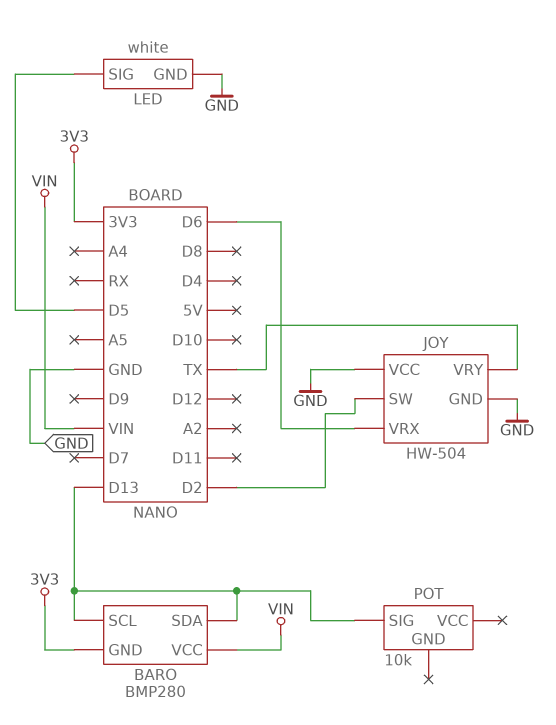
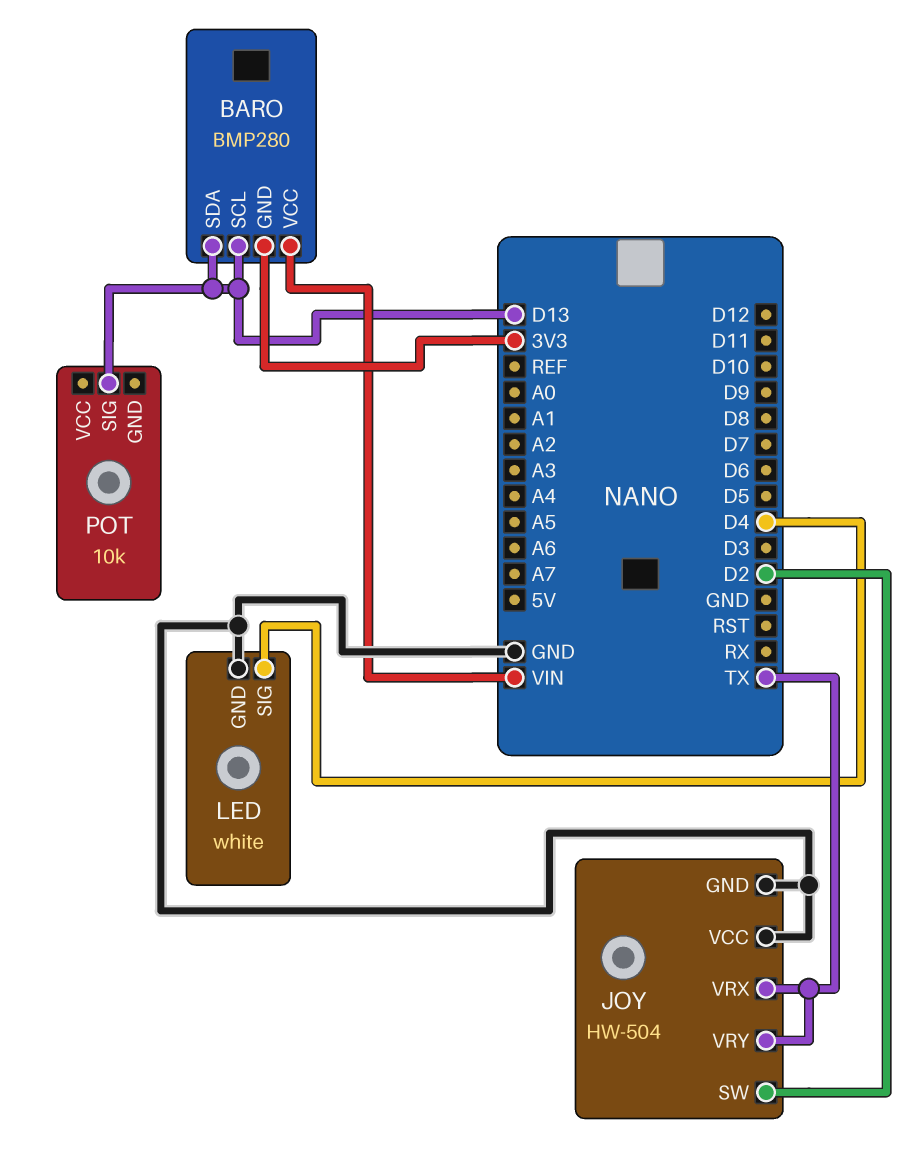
JOY pin VRX: D6 -> TX
LED pin SIG: D5 -> D4

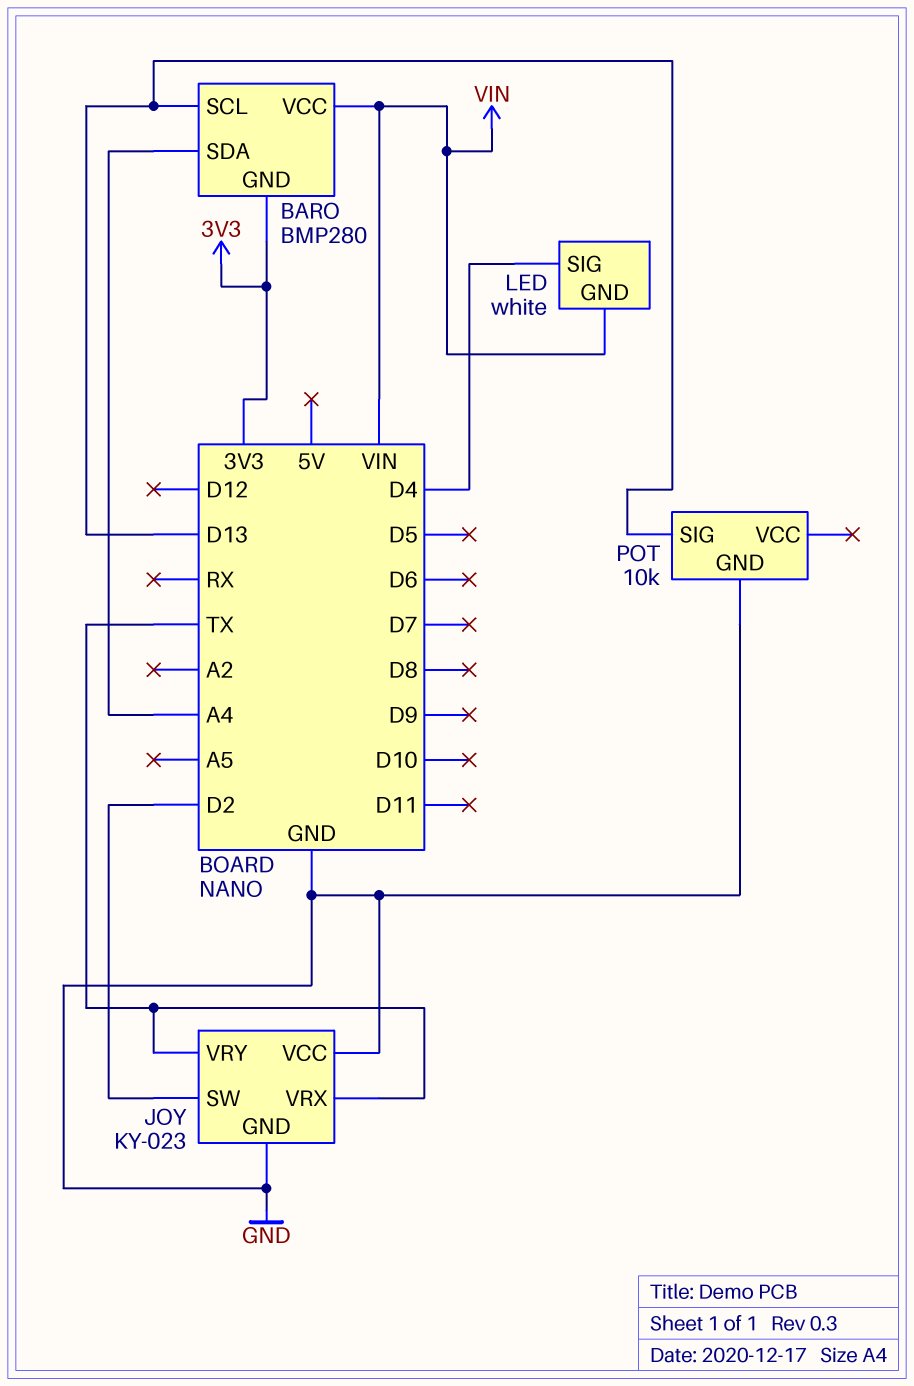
BARO pin SDA: D13 -> A4
JOY: HW-504 -> KY-023
LED pin GND: GND -> VIN
POT pin GND: none -> GND

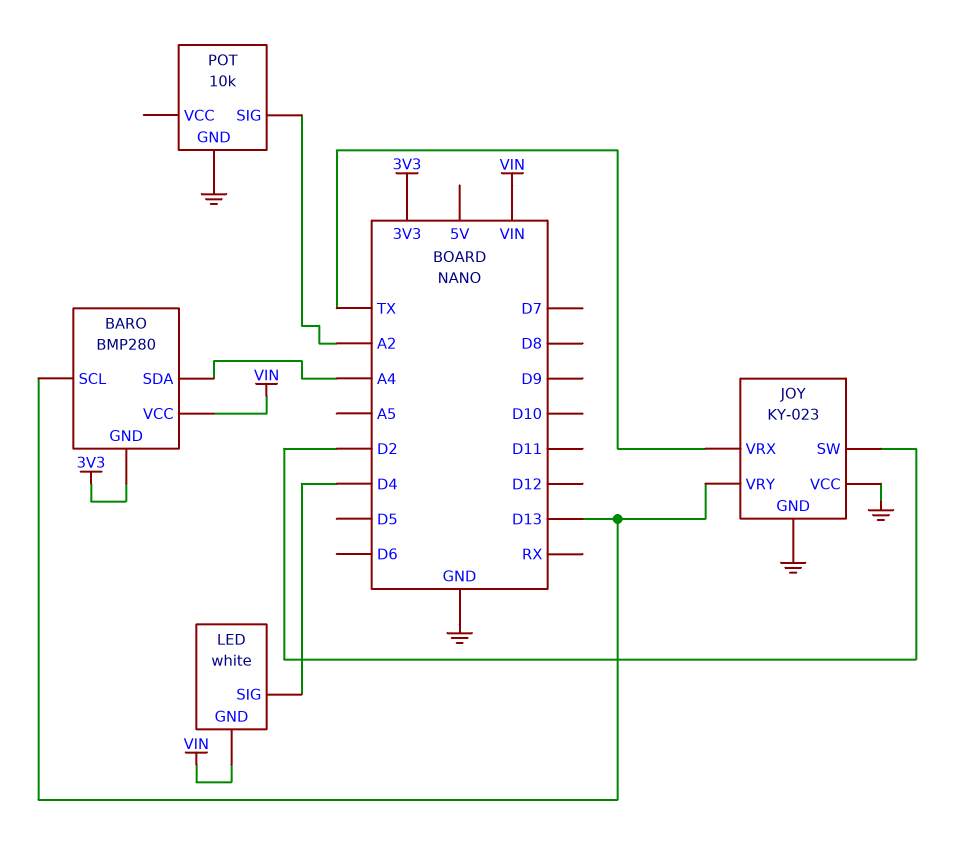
JOY pin VRY: TX -> D13
POT pin SIG: D13 -> A2

